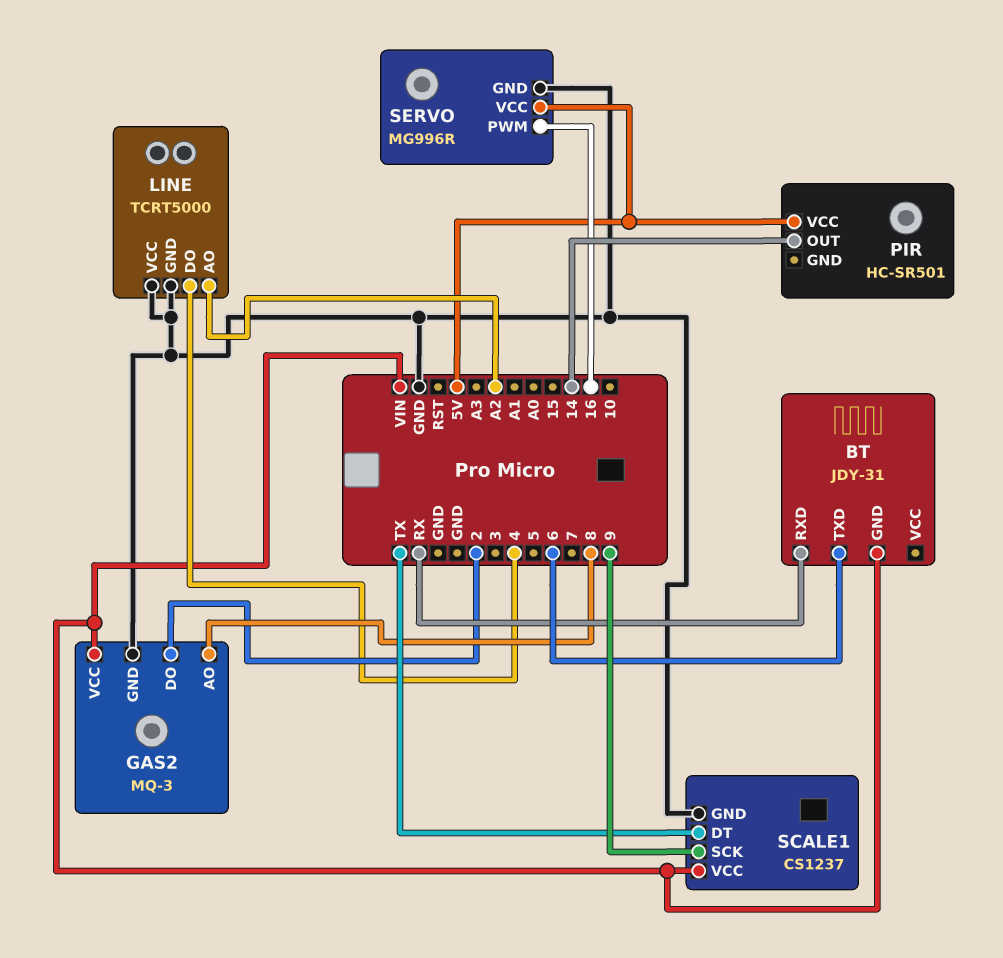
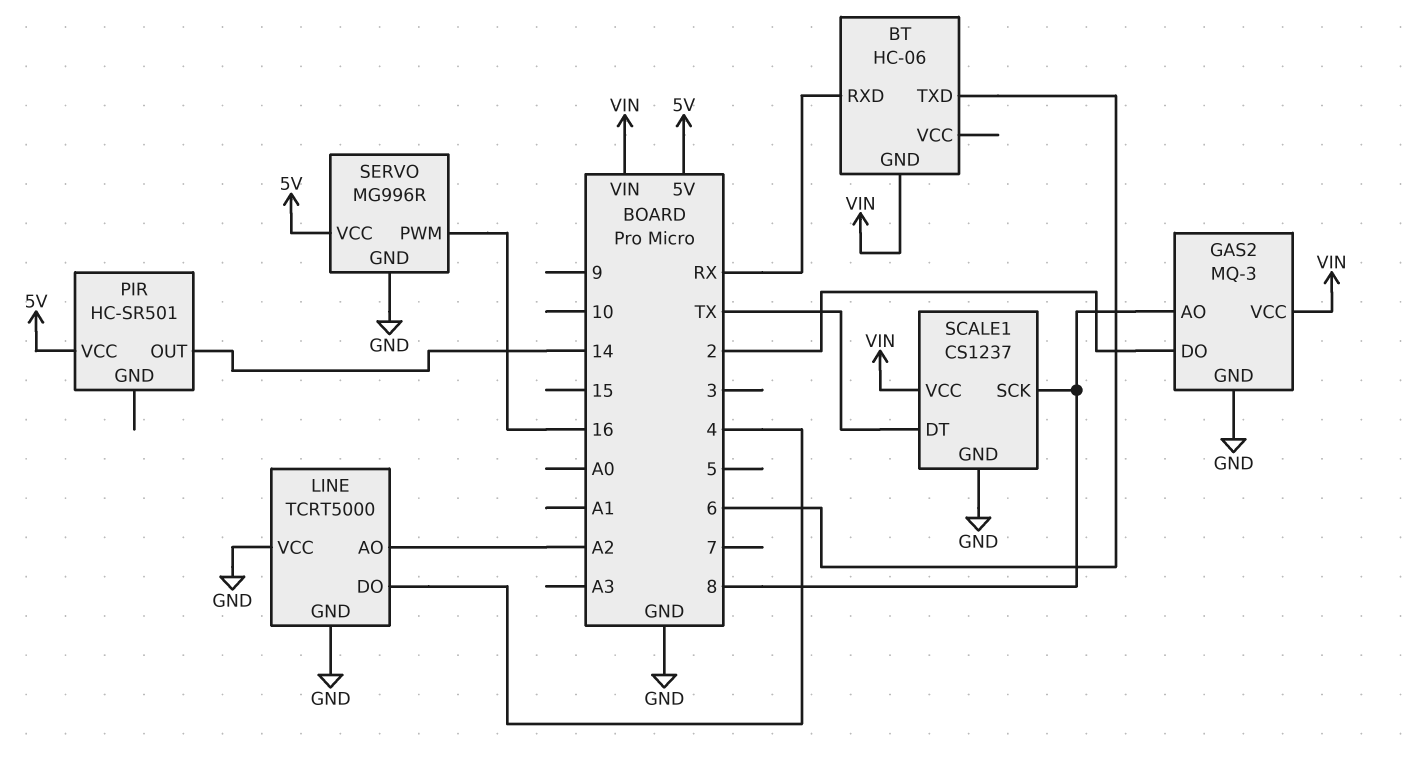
BT: JDY-31 -> HC-06
SCALE1 pin SCK: 9 -> 8

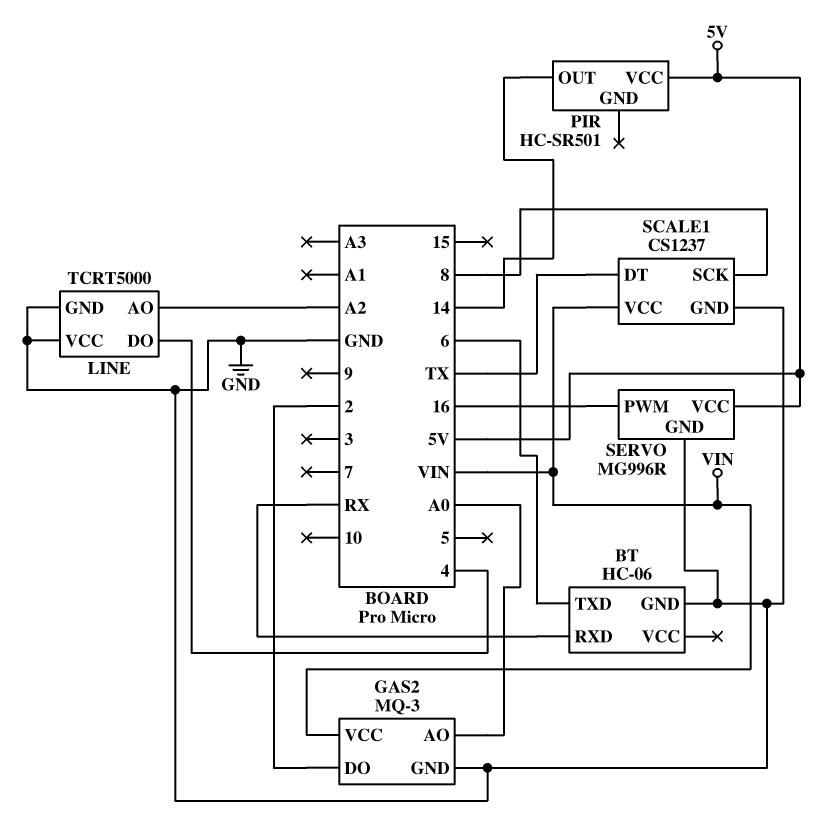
BT pin GND: VIN -> GND
GAS2 pin AO: 8 -> A0

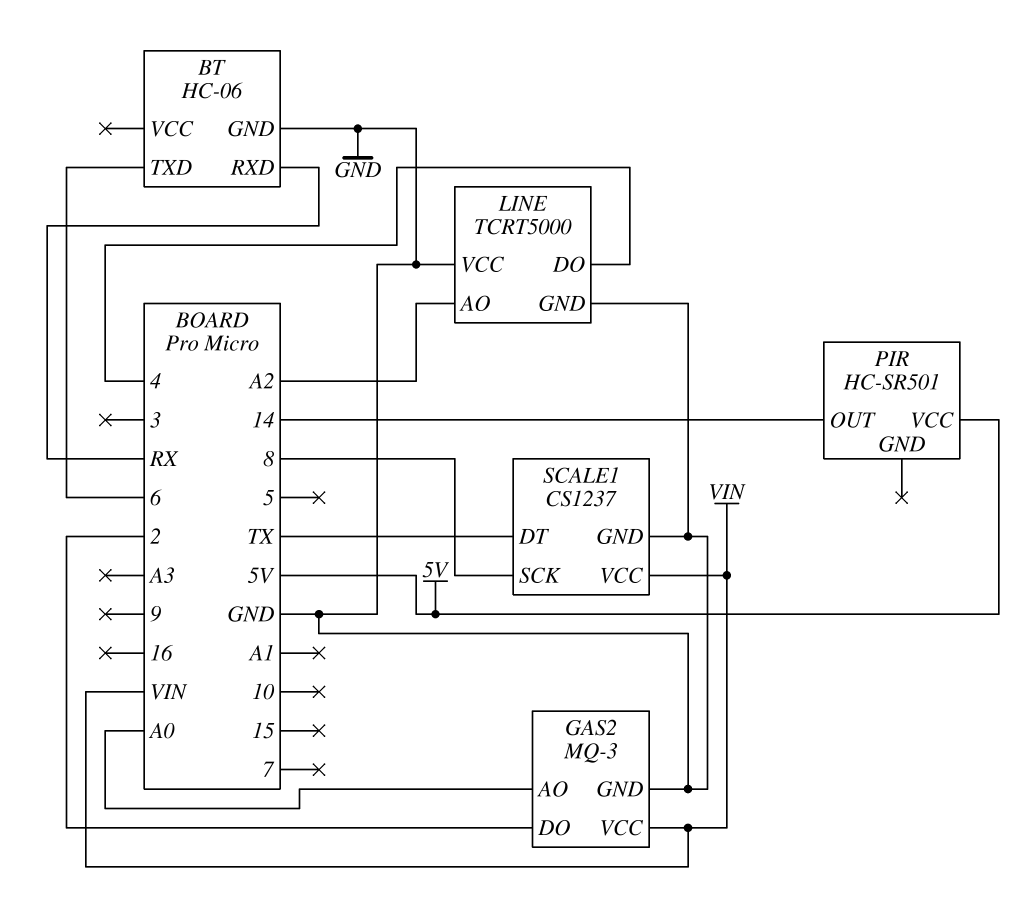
SERVO: MG996R -> none
SERVO pin GND: GND -> none
SERVO pin PWM: 16 -> none
SERVO pin VCC: 5V -> none

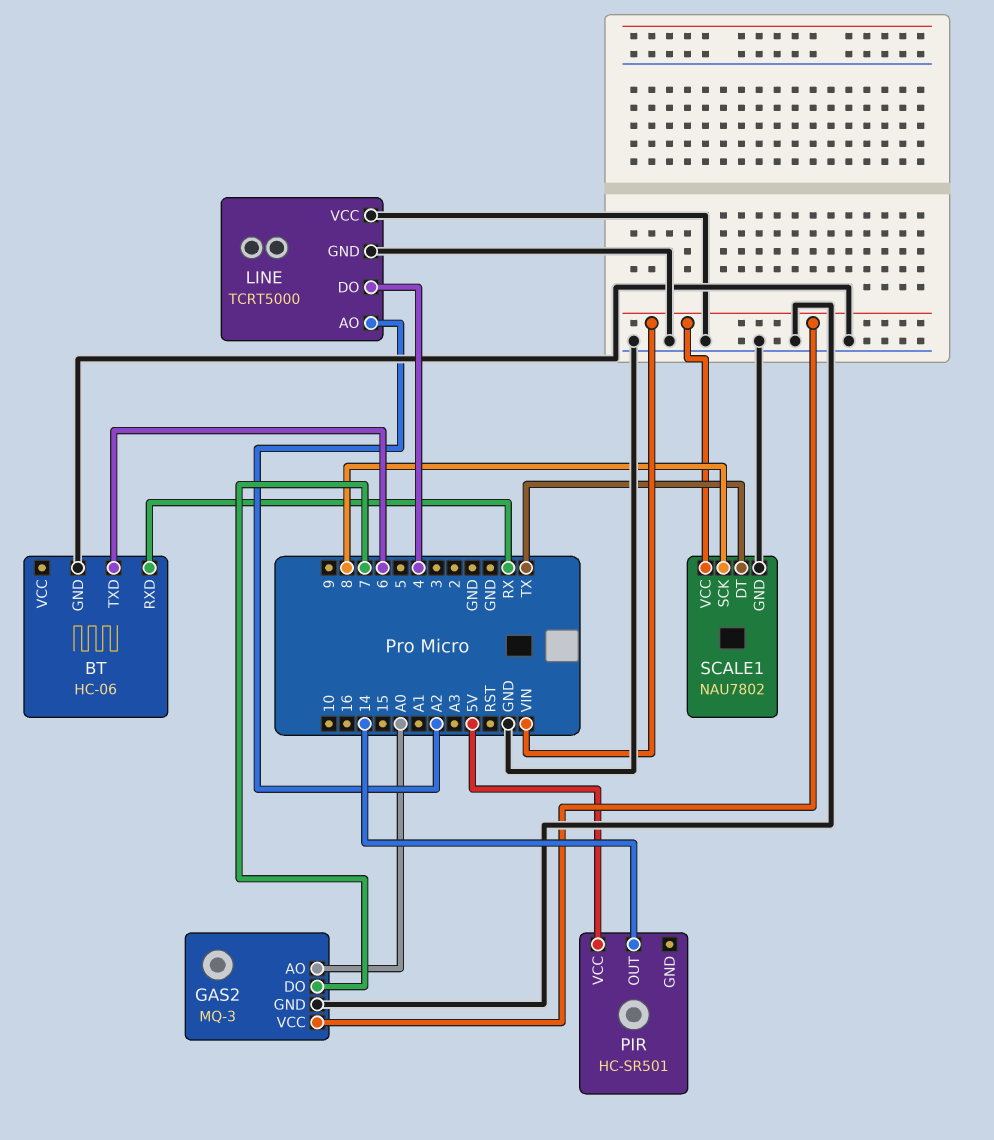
GAS2 pin DO: 2 -> 7
SCALE1: CS1237 -> NAU7802

